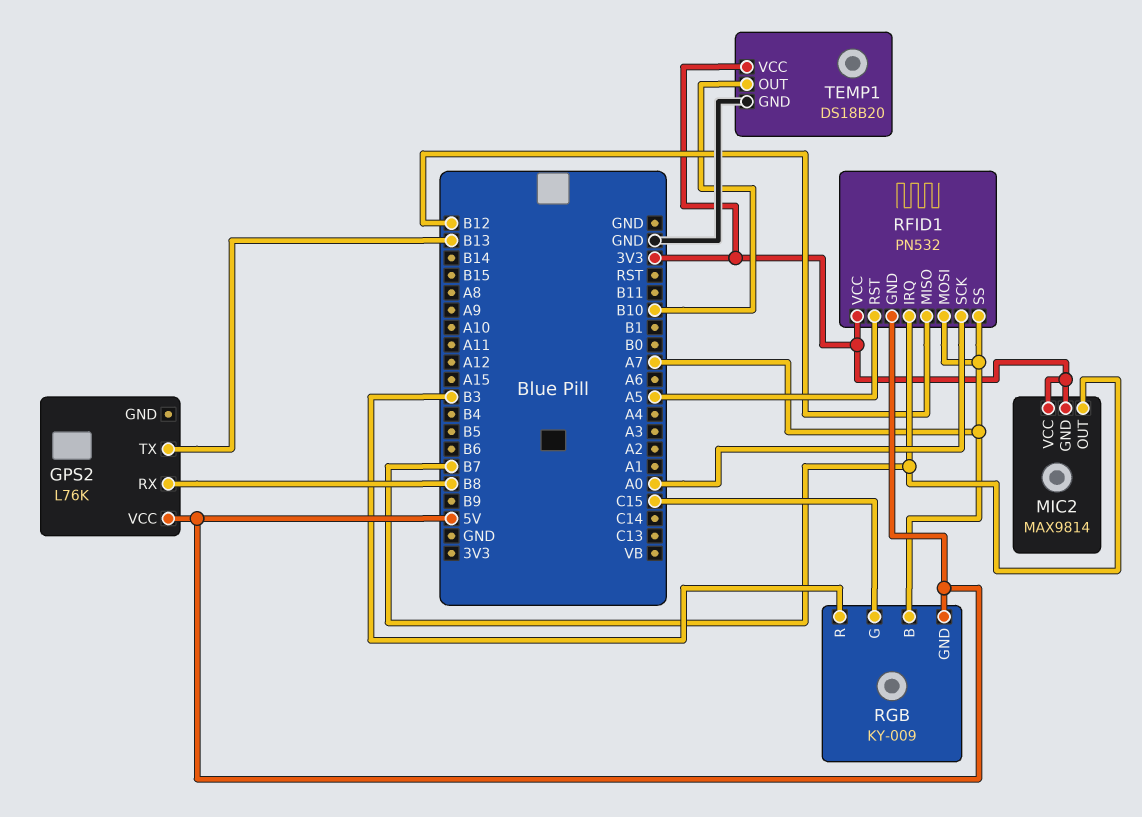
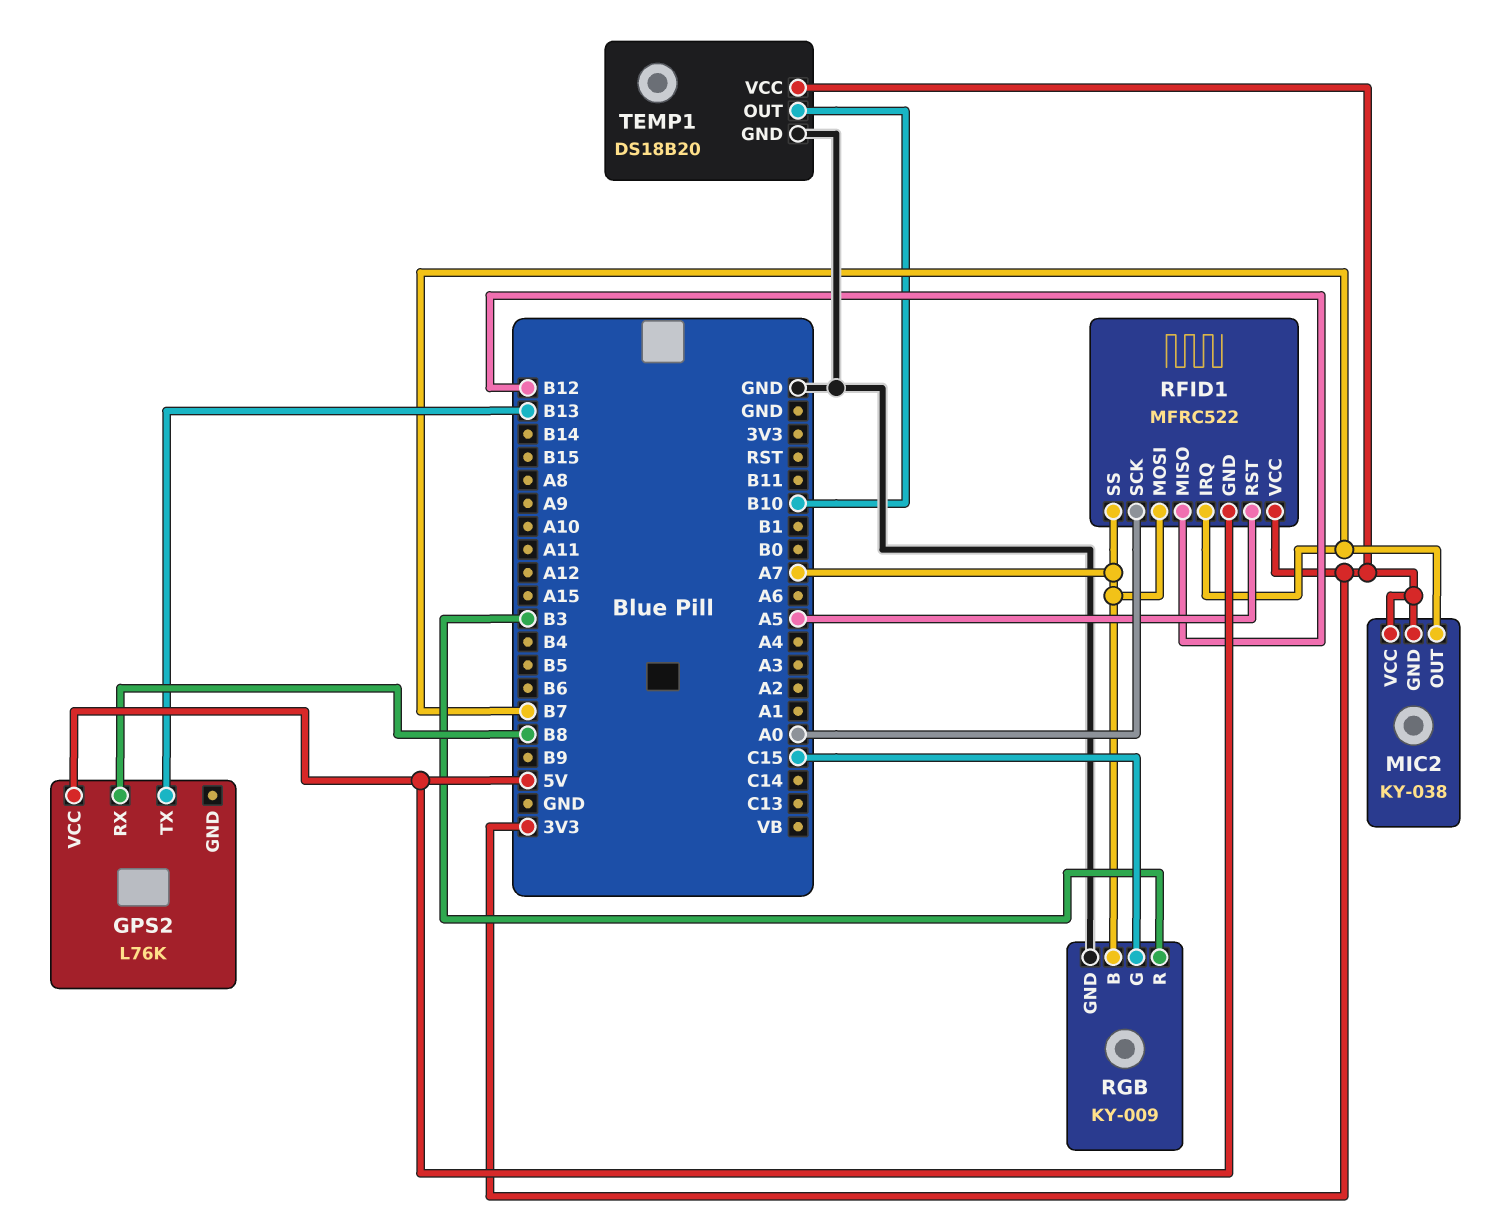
MIC2: MAX9814 -> KY-038
RFID1: PN532 -> MFRC522
RGB pin GND: 5V -> GND

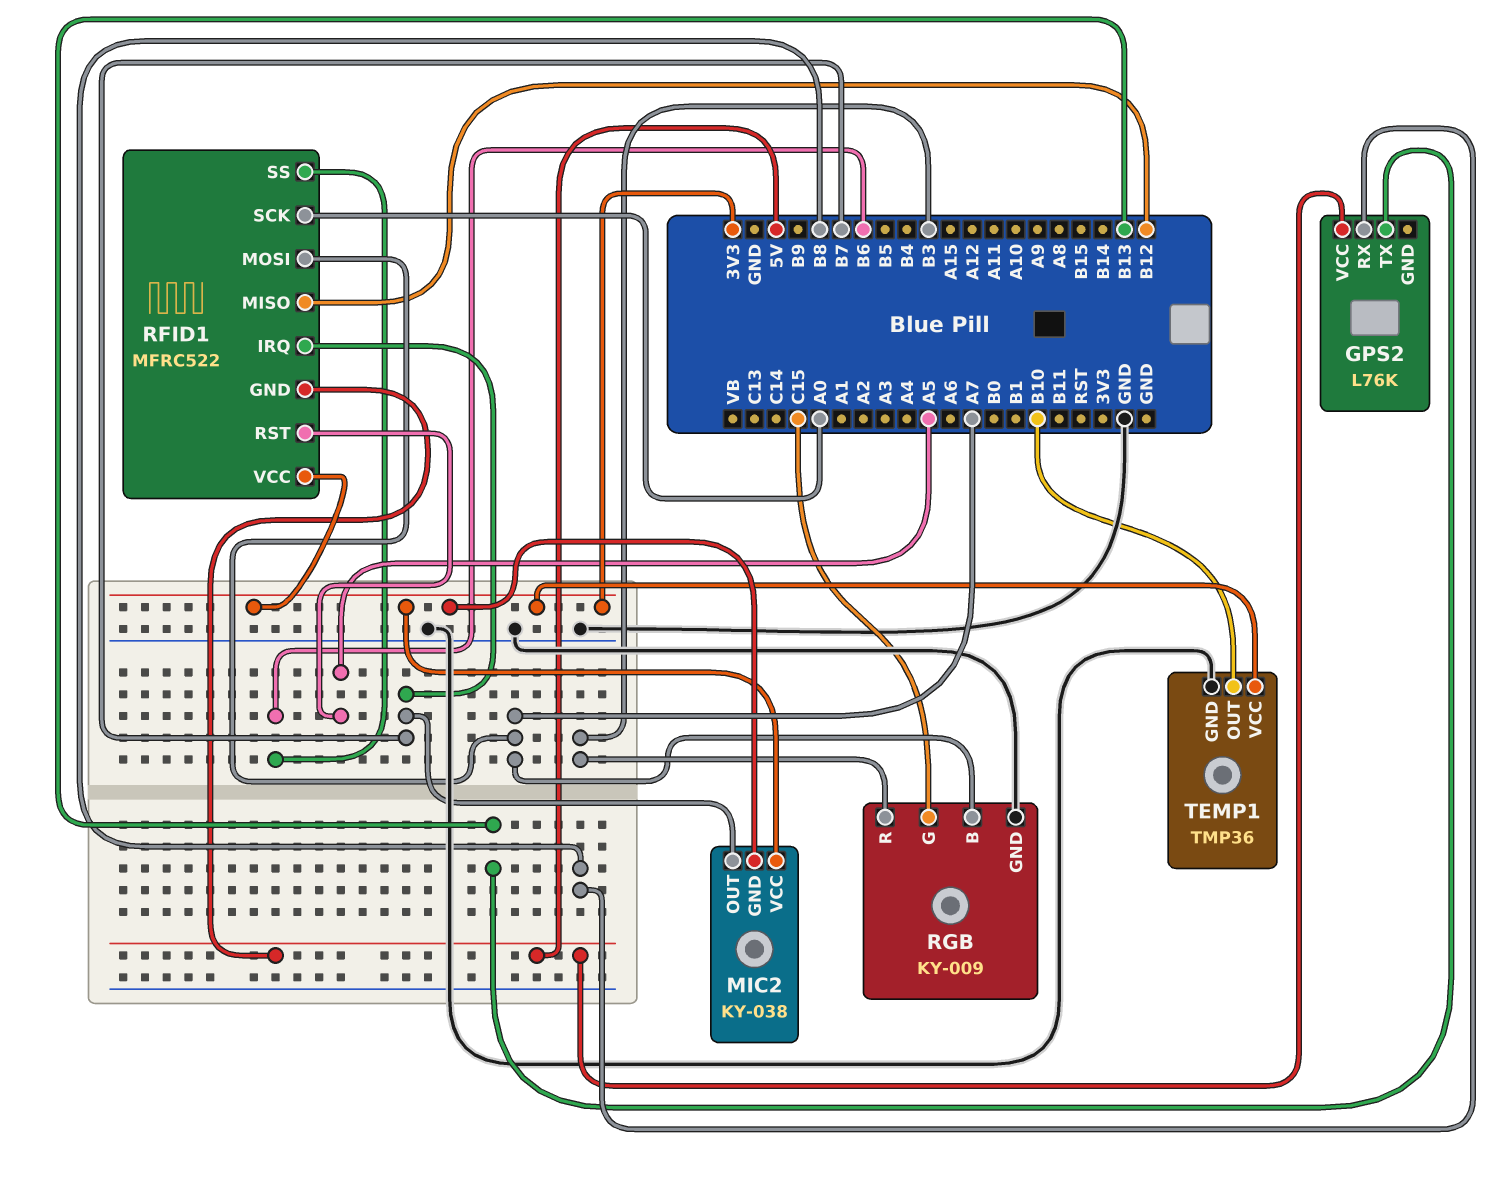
RFID1 pin SS: A7 -> B6
TEMP1: DS18B20 -> TMP36

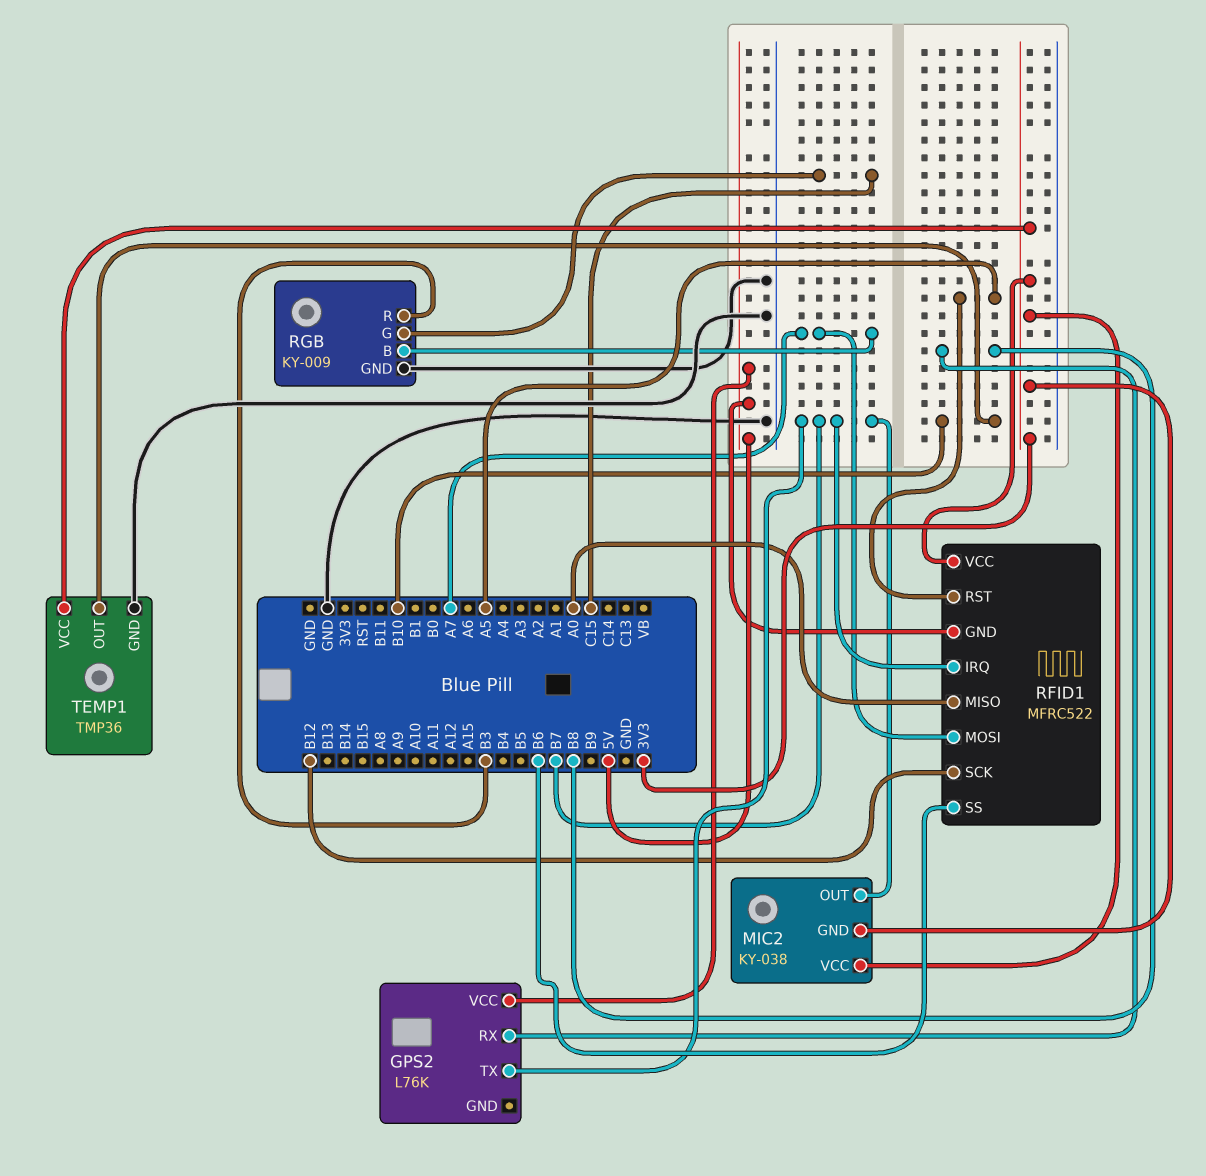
GPS2 pin TX: B13 -> B7
RFID1 pin MISO: B12 -> A0
RFID1 pin SCK: A0 -> B12

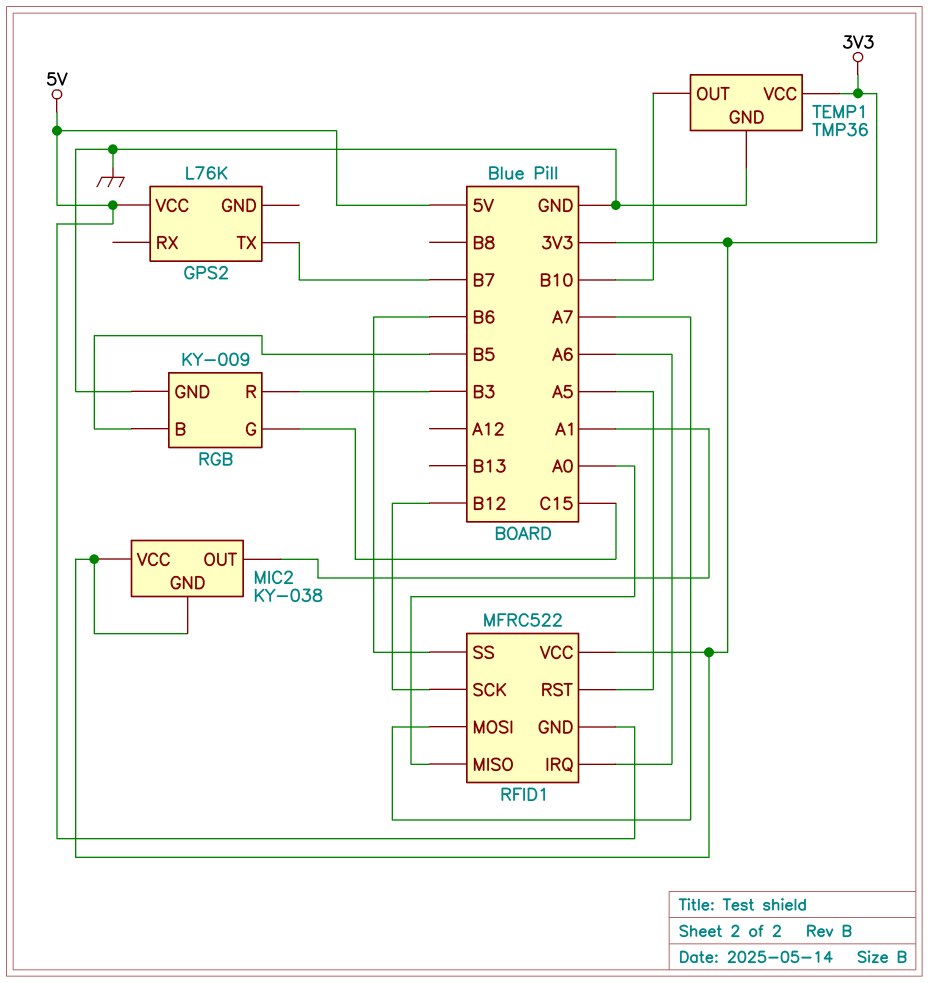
GPS2 pin RX: B8 -> none
MIC2 pin OUT: B7 -> A1
RFID1 pin IRQ: B7 -> A6
RGB pin B: A7 -> B5

